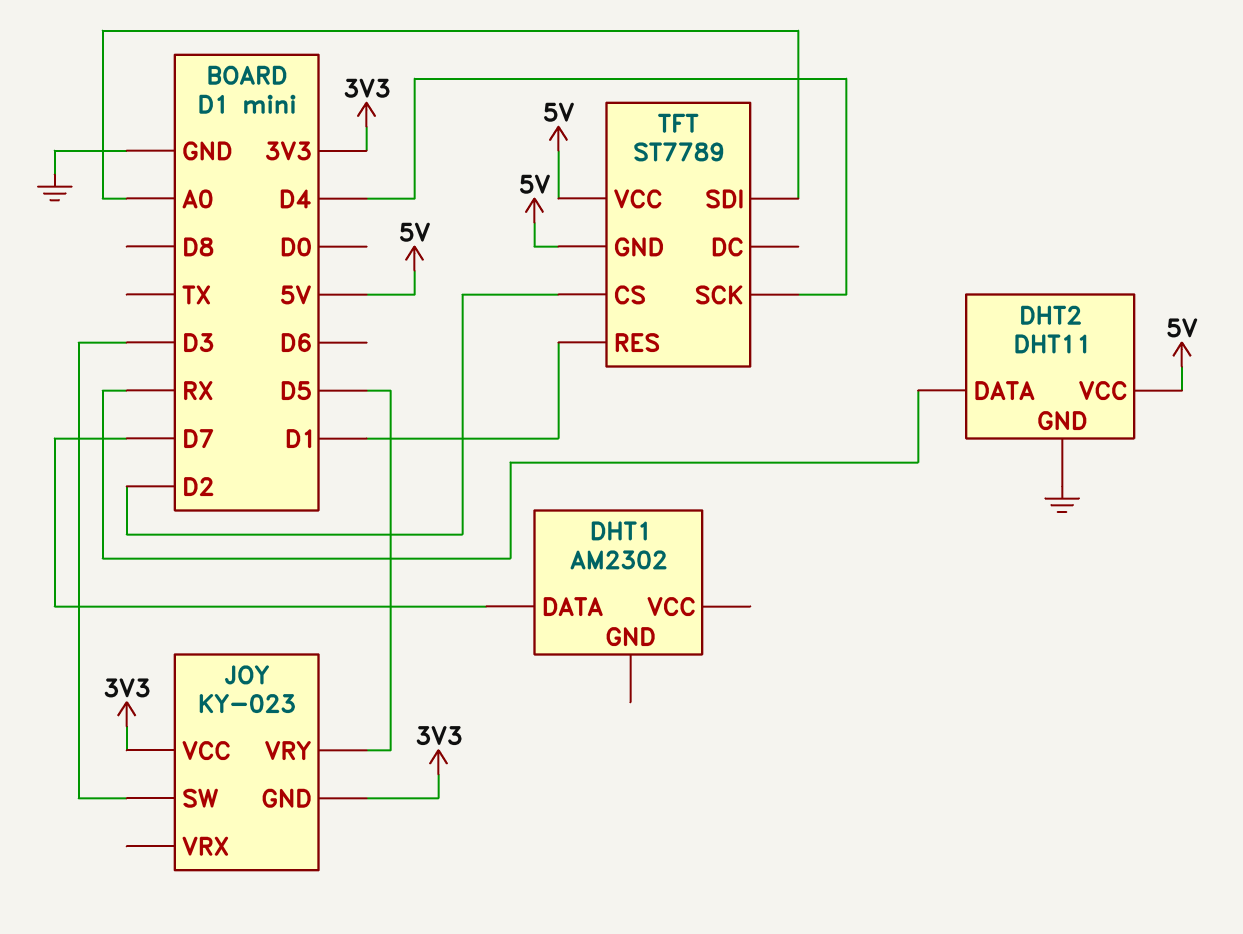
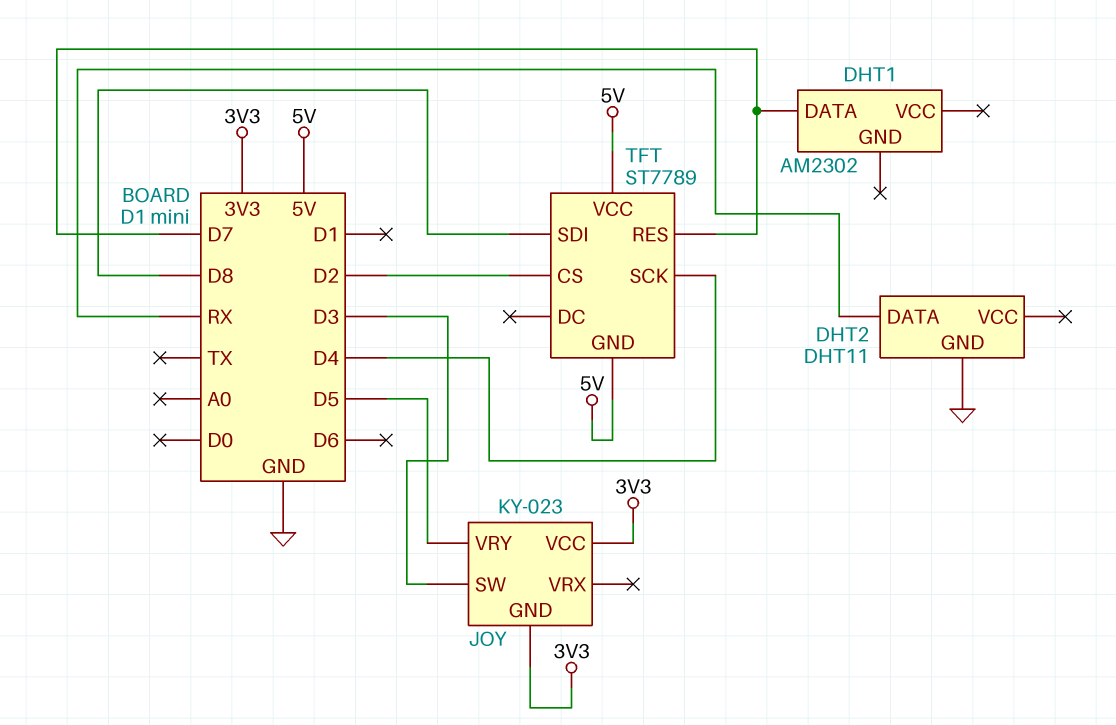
DHT2 pin VCC: 5V -> none
TFT pin RES: D1 -> D7
TFT pin SDI: A0 -> D8

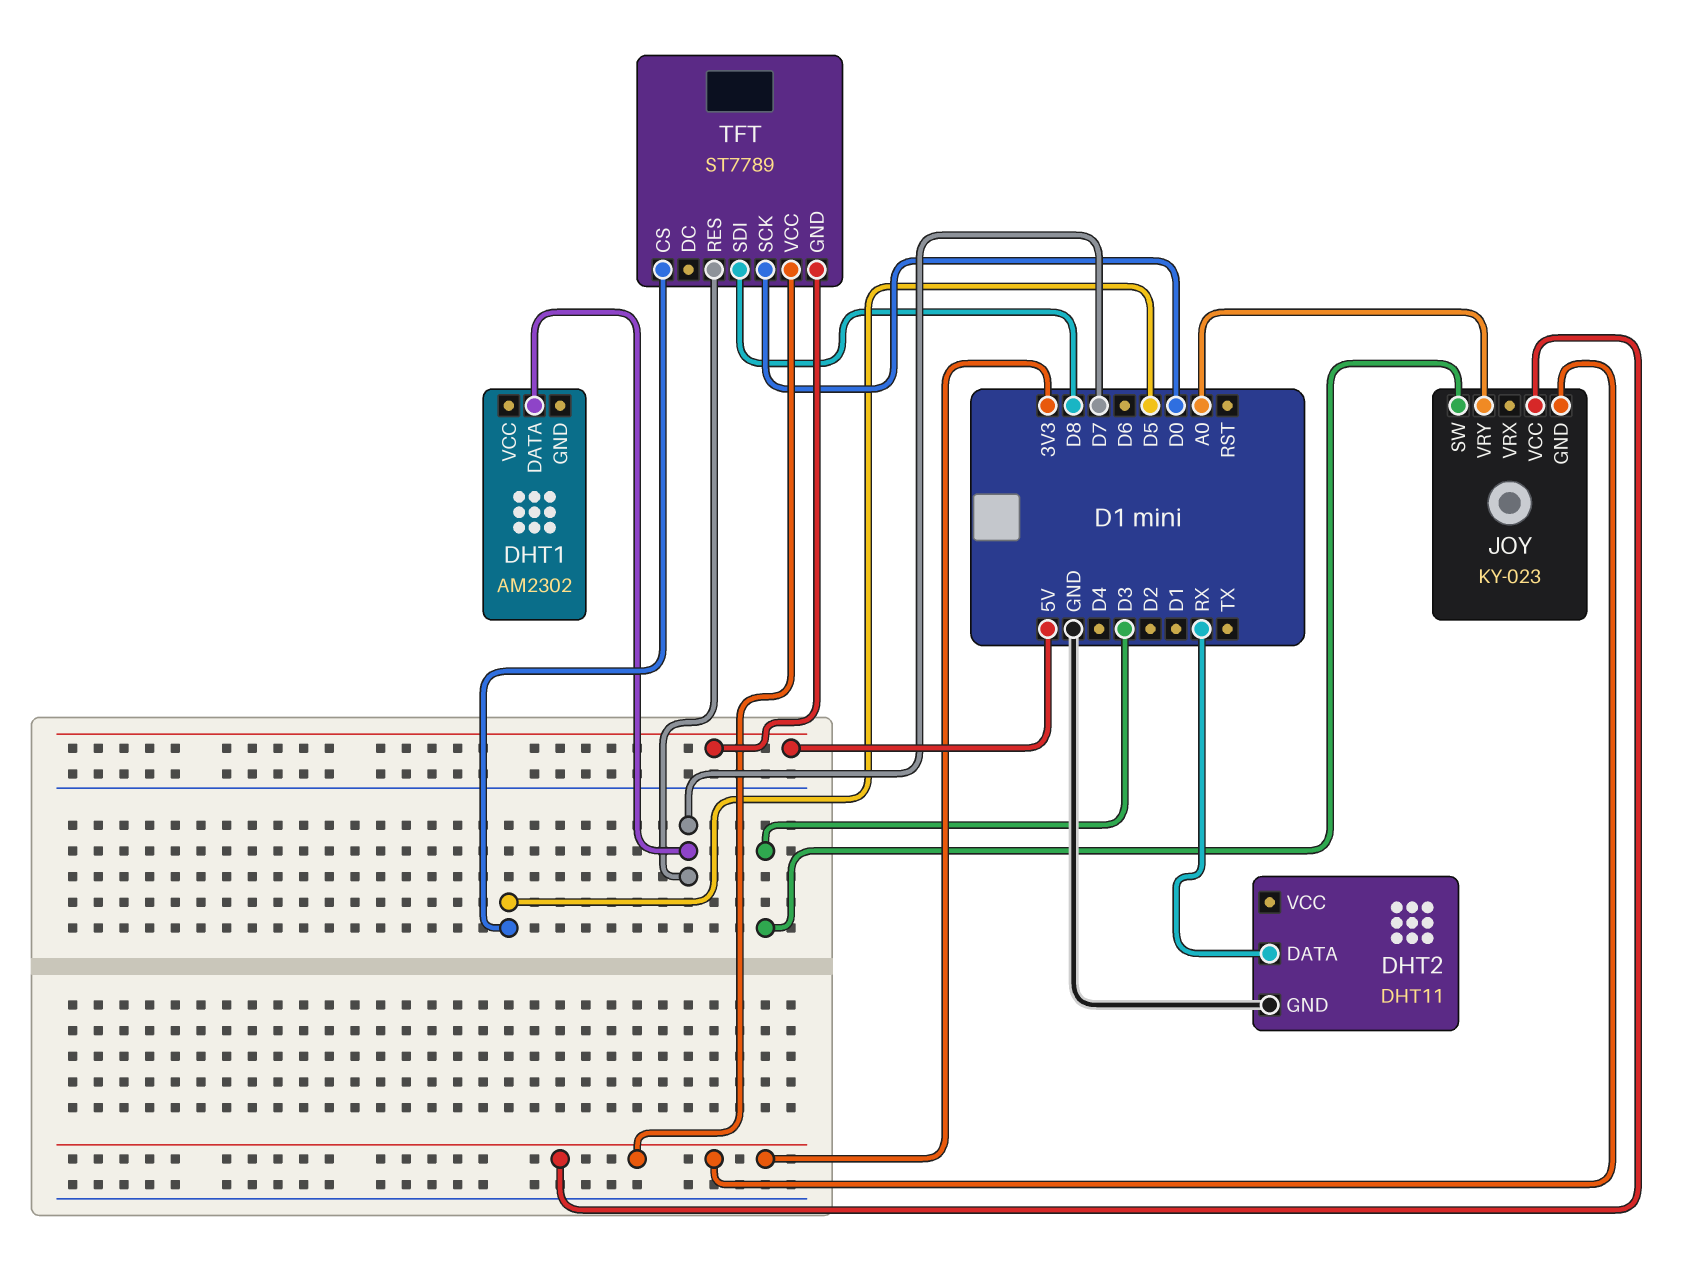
JOY pin VRY: D5 -> A0
TFT pin CS: D2 -> D5
TFT pin SCK: D4 -> D0
TFT pin VCC: 5V -> 3V3

